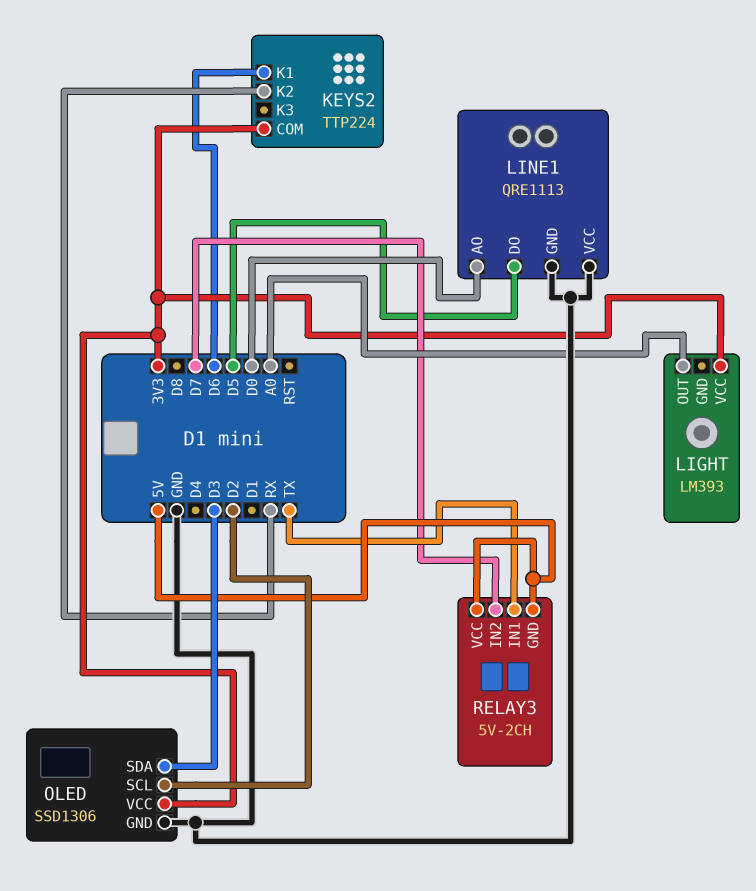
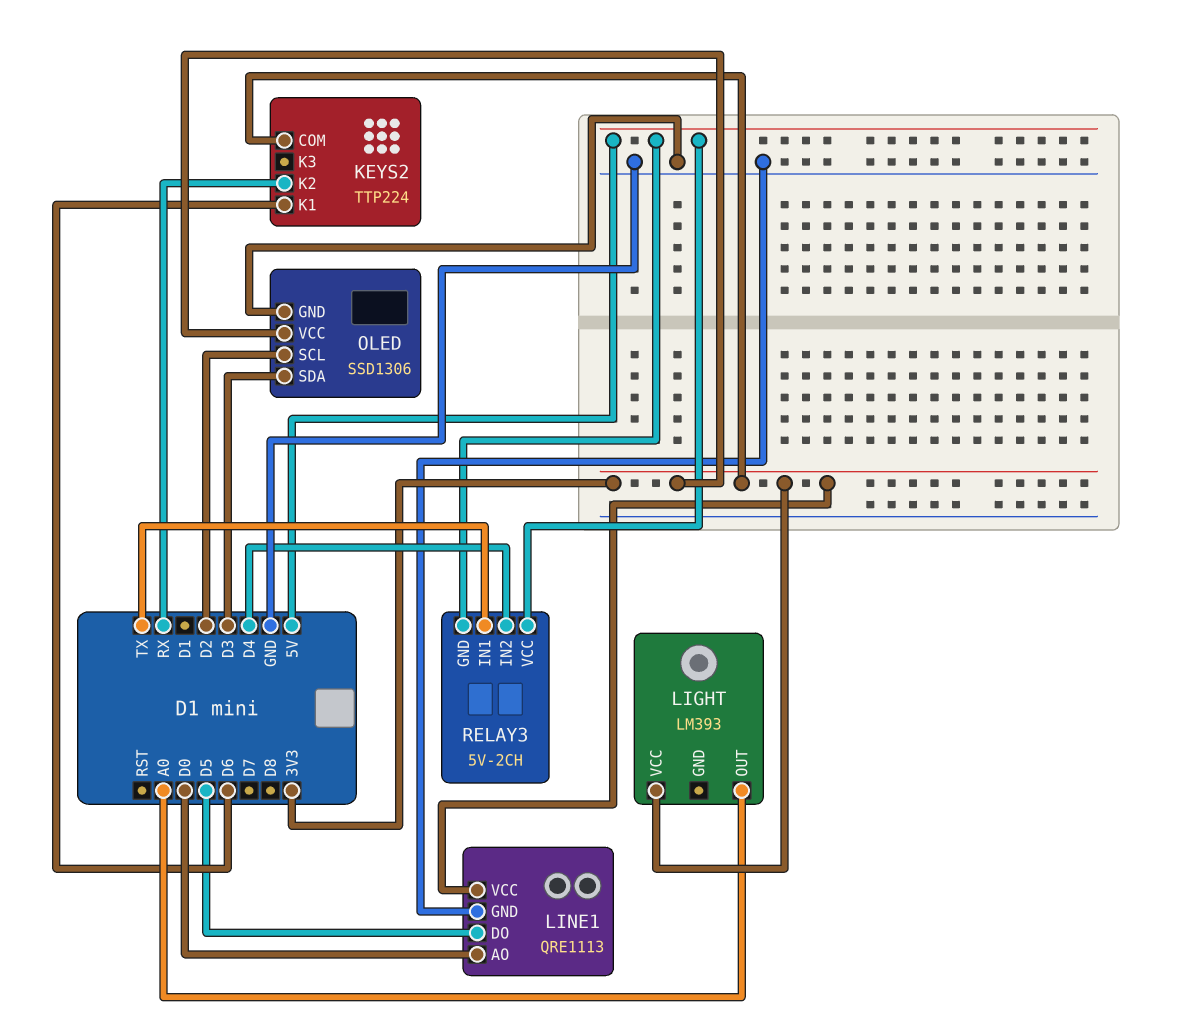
LINE1 pin VCC: GND -> 3V3
RELAY3 pin IN2: D7 -> D4

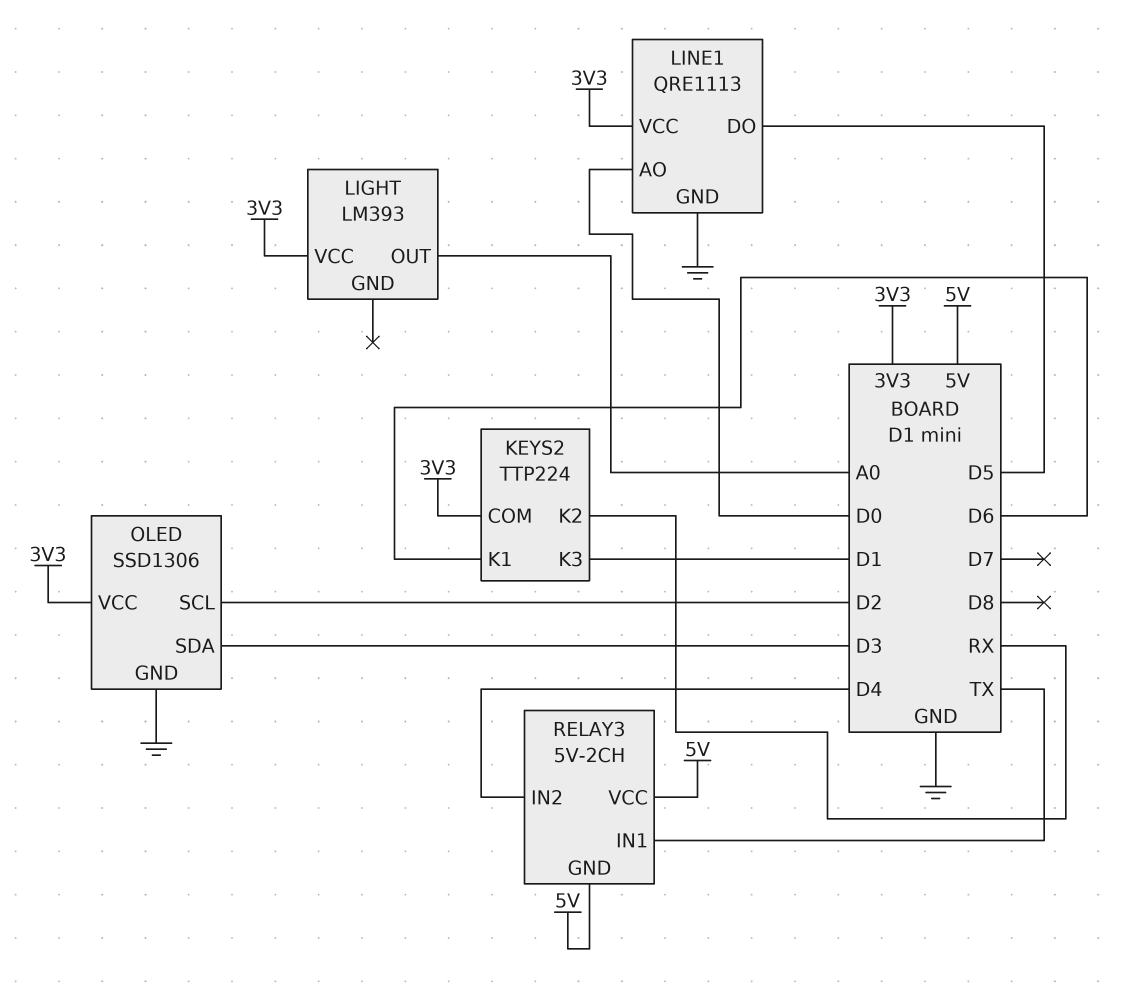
KEYS2 pin K3: none -> D1

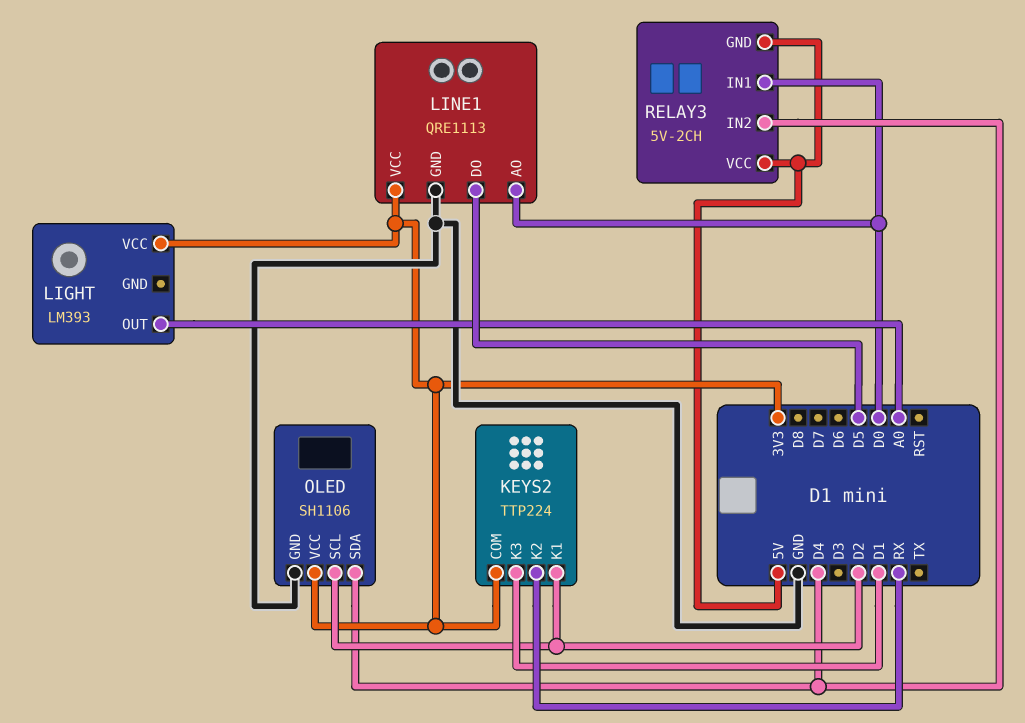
KEYS2 pin K1: D6 -> D2
OLED: SSD1306 -> SH1106
OLED pin SDA: D3 -> D4
RELAY3 pin IN1: TX -> D0

